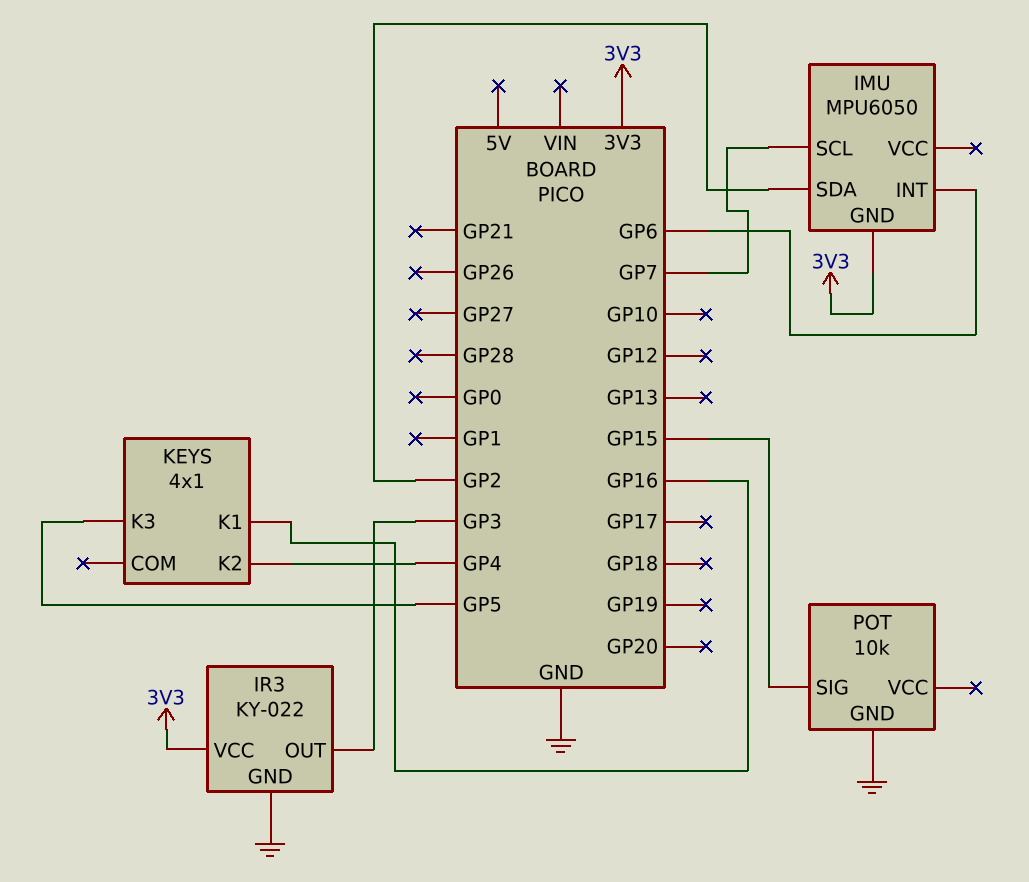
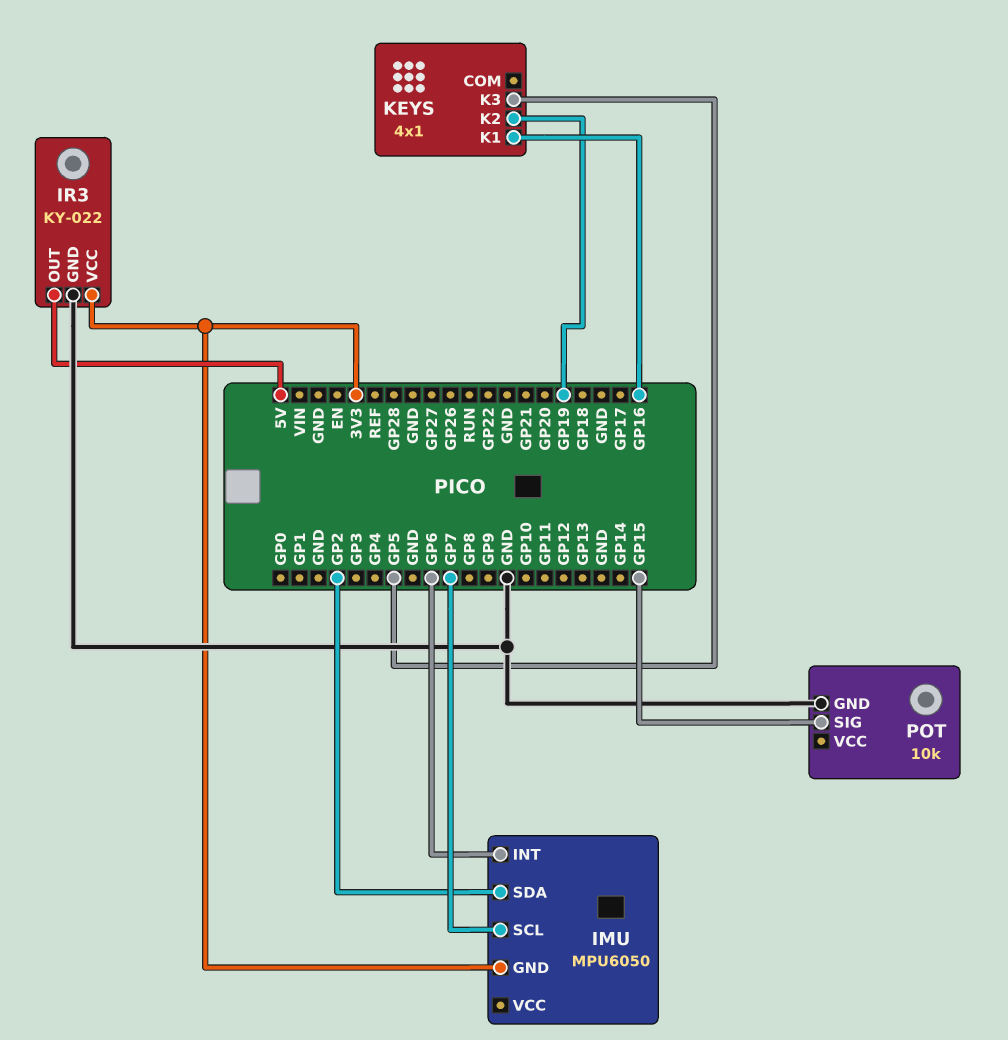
IR3 pin OUT: GP3 -> 5V
KEYS pin K2: GP4 -> GP19

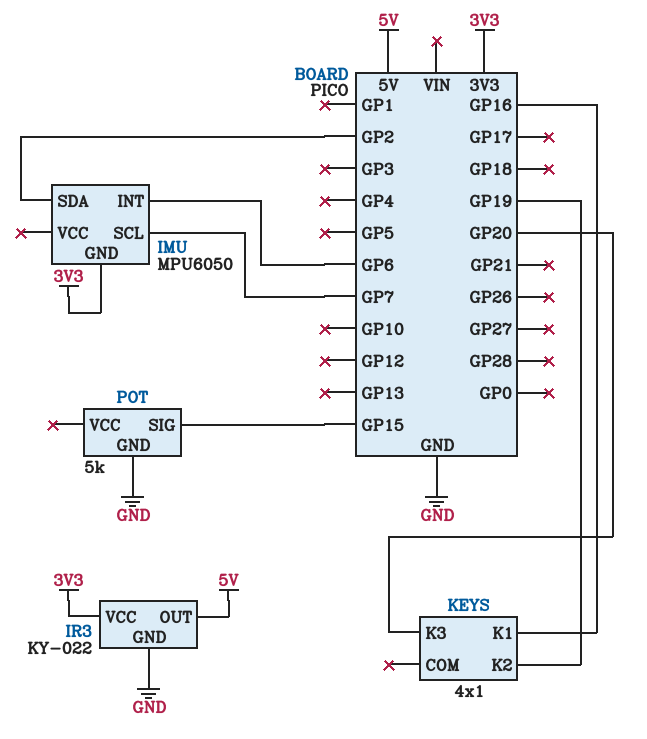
KEYS pin K3: GP5 -> GP20
POT: 10k -> 5k

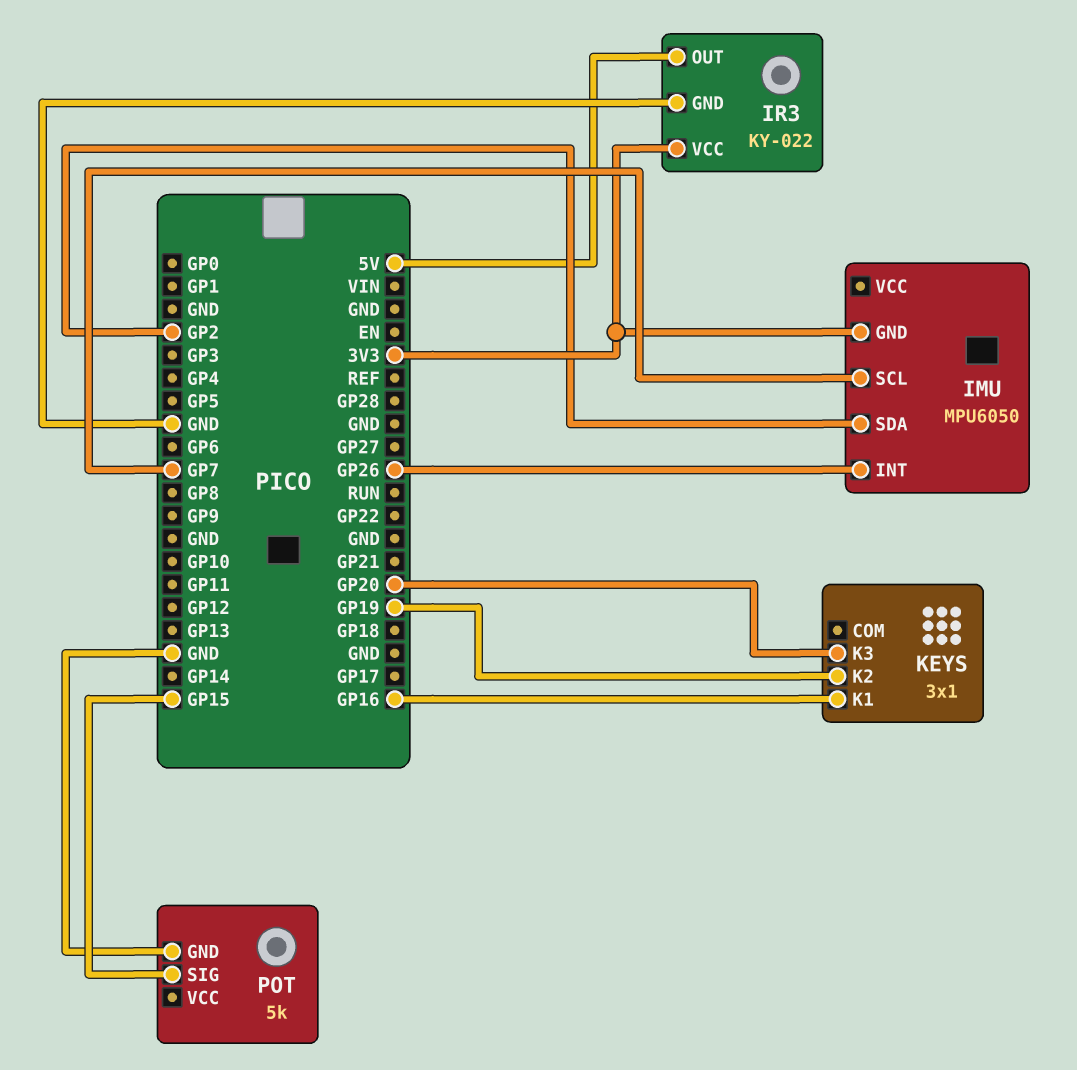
IMU pin INT: GP6 -> GP26
KEYS: 4x1 -> 3x1

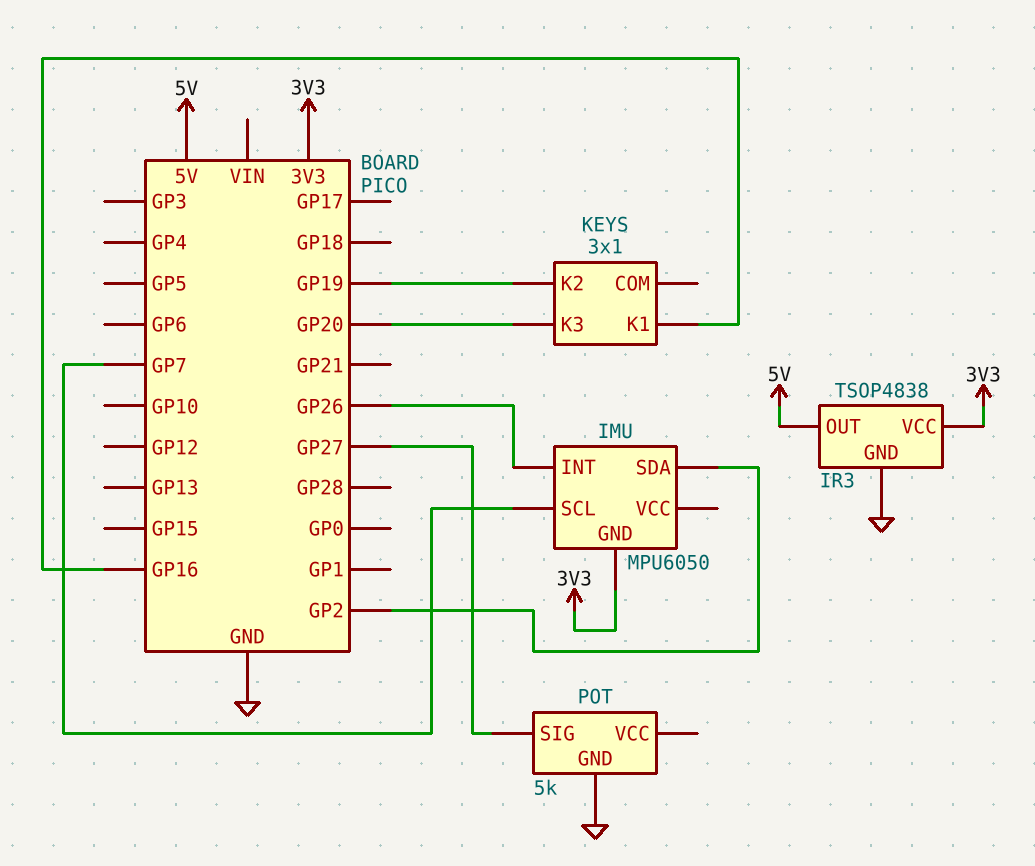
IR3: KY-022 -> TSOP4838
POT pin SIG: GP15 -> GP27

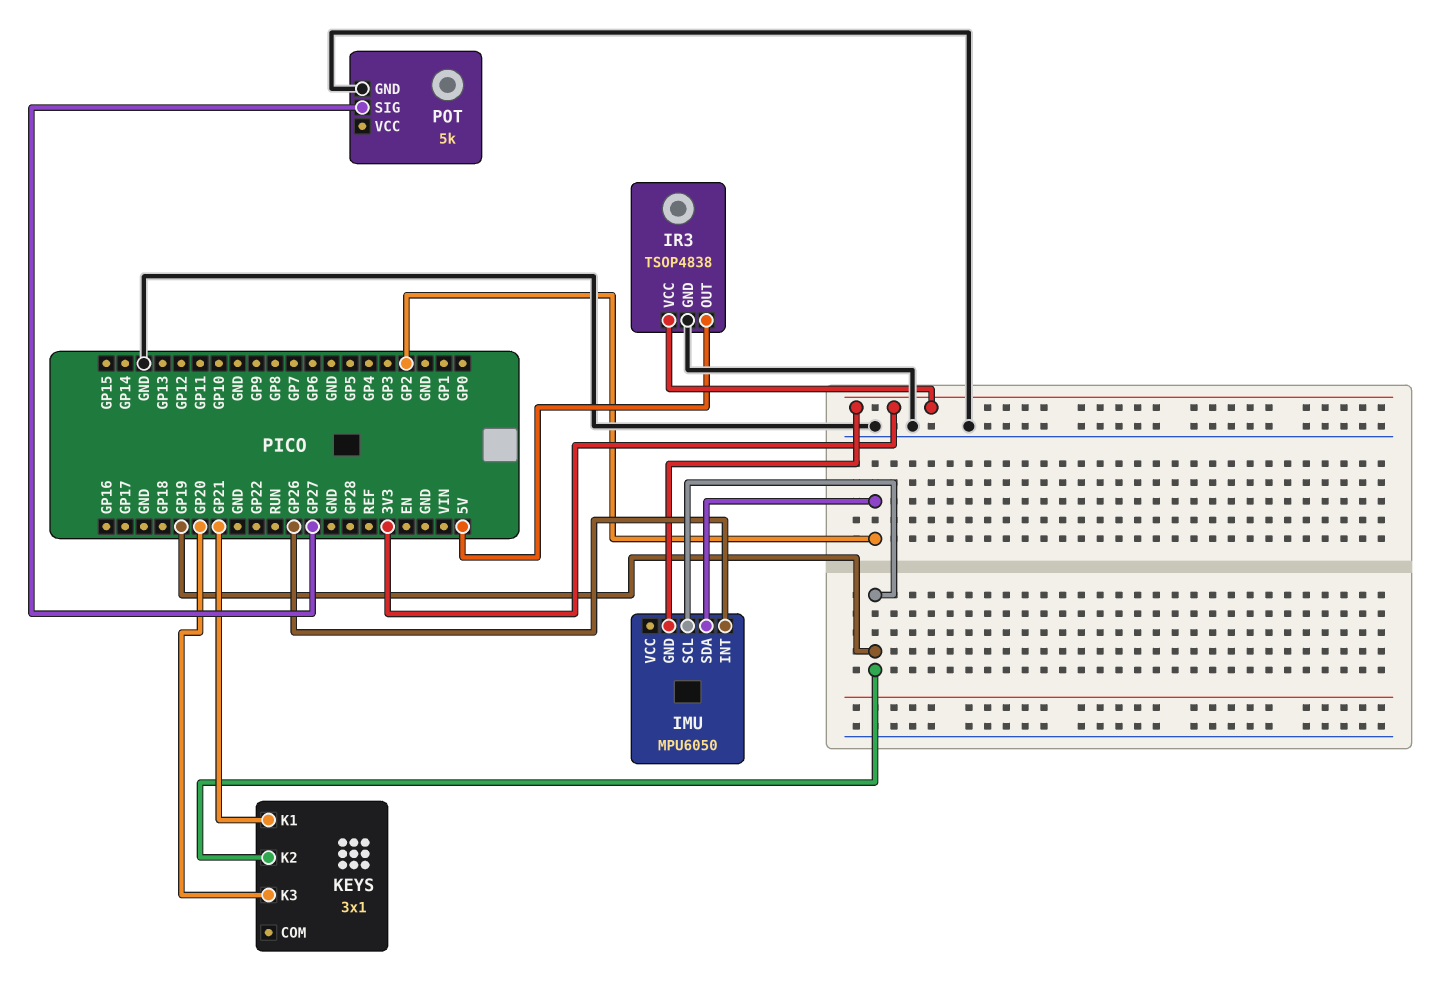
IMU pin SCL: GP7 -> GP19
KEYS pin K1: GP16 -> GP21

